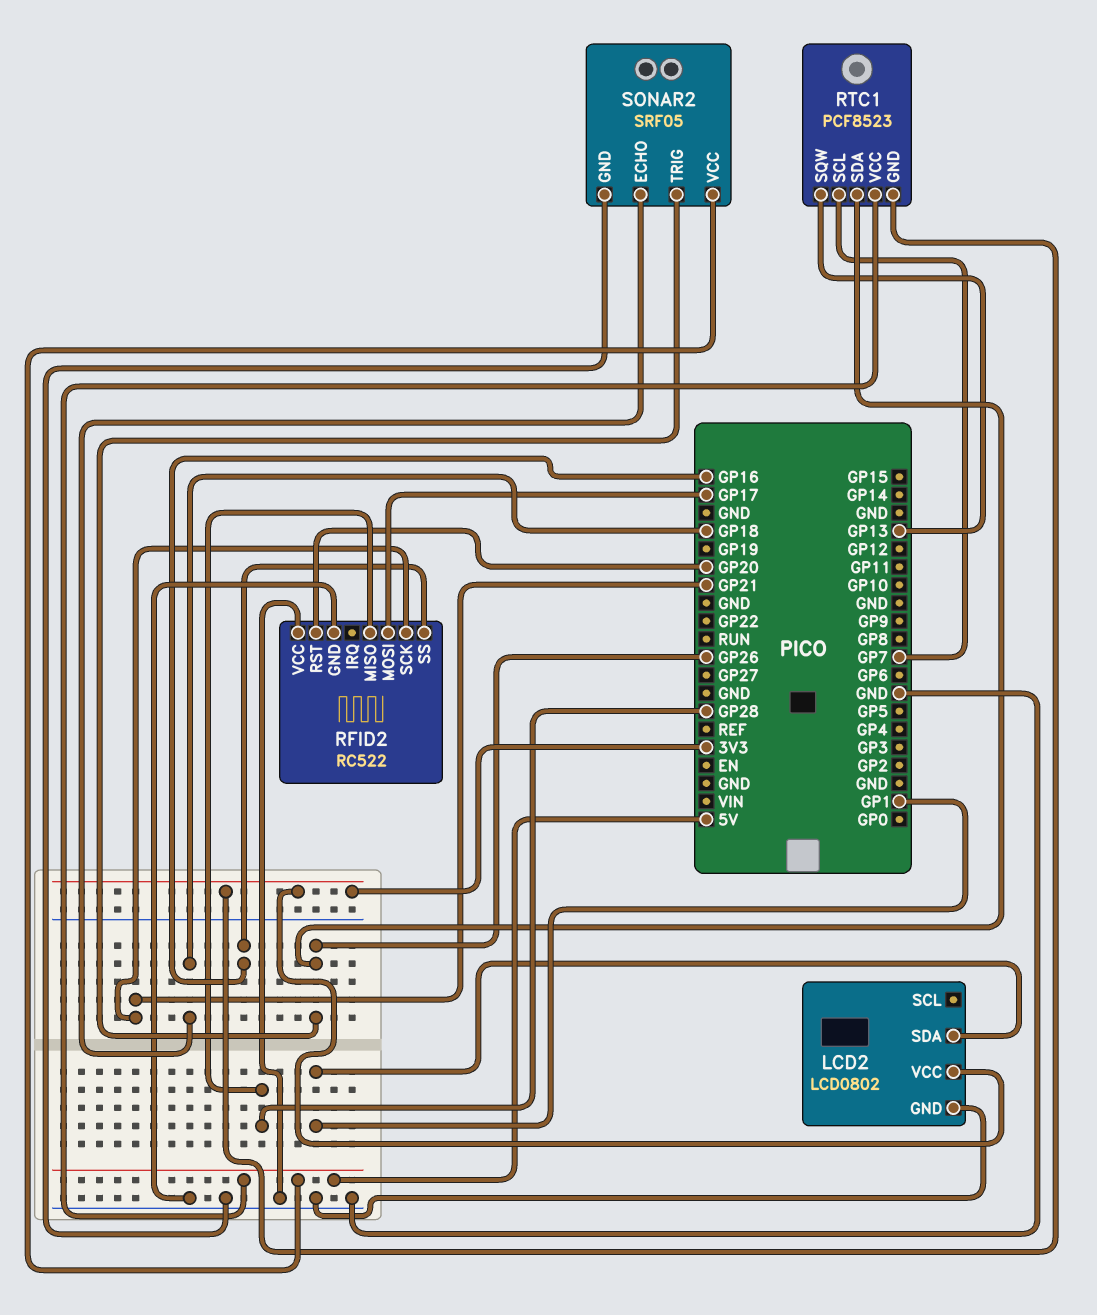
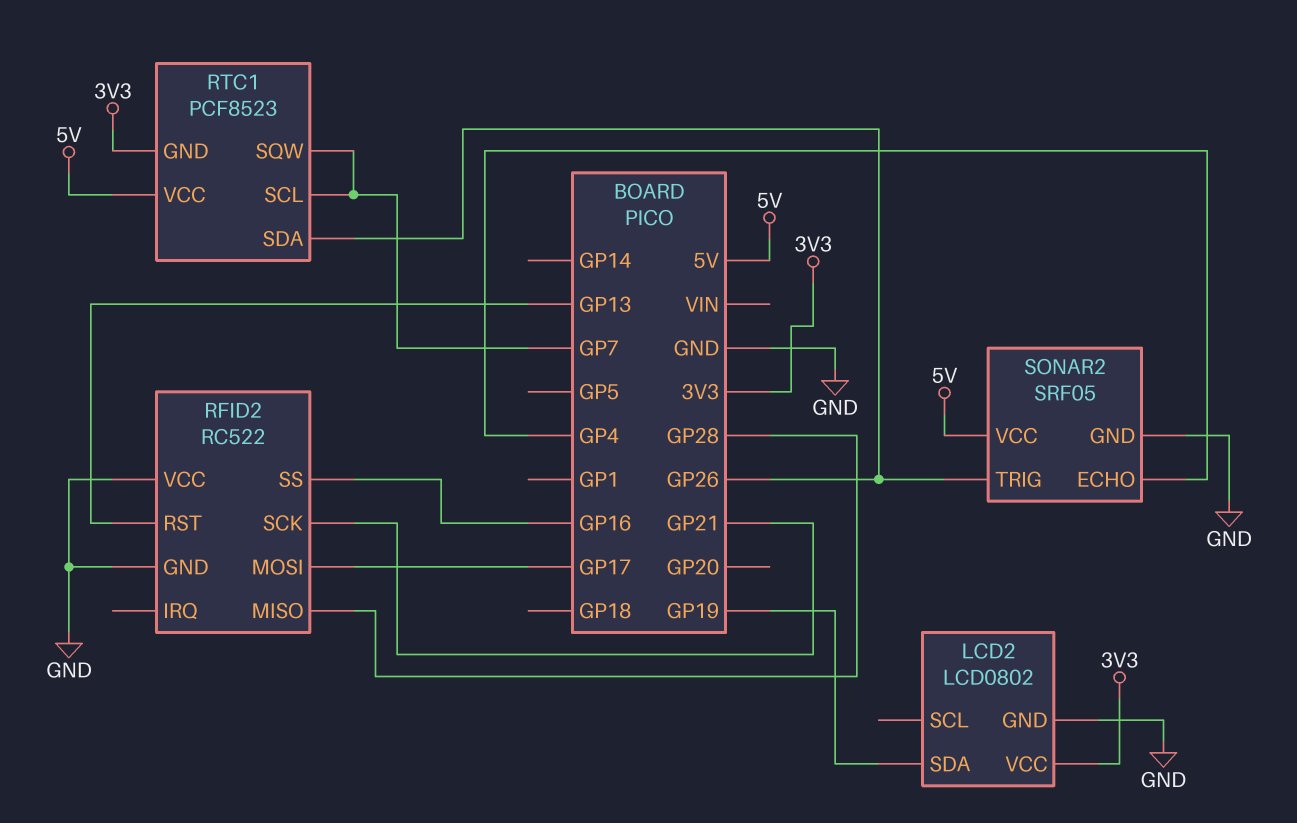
LCD2 pin SDA: GP1 -> GP19
RFID2 pin RST: GP20 -> GP13
RTC1 pin SQW: GP13 -> GP7
SONAR2 pin ECHO: GP18 -> GP4

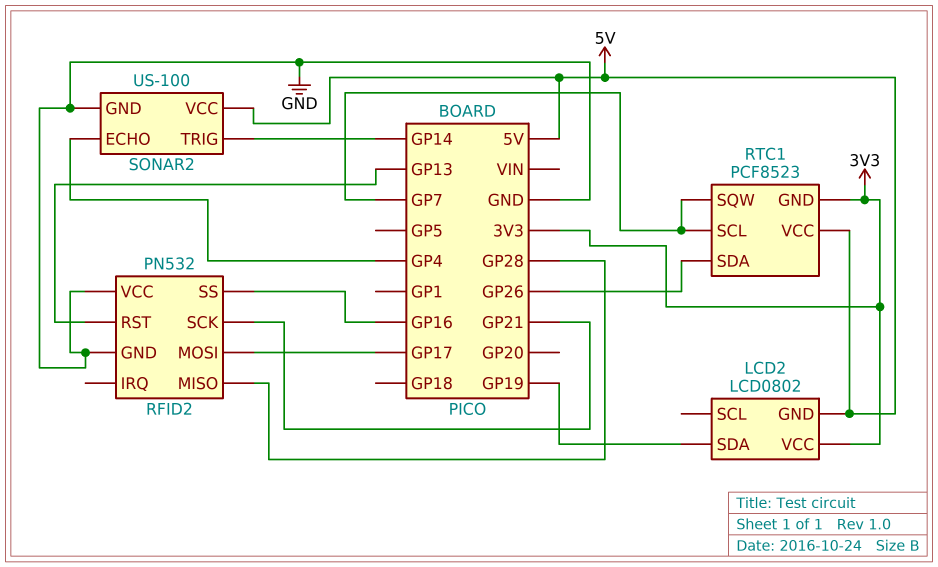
LCD2 pin GND: GND -> 5V
RFID2: RC522 -> PN532
SONAR2: SRF05 -> US-100
SONAR2 pin TRIG: GP26 -> GP14

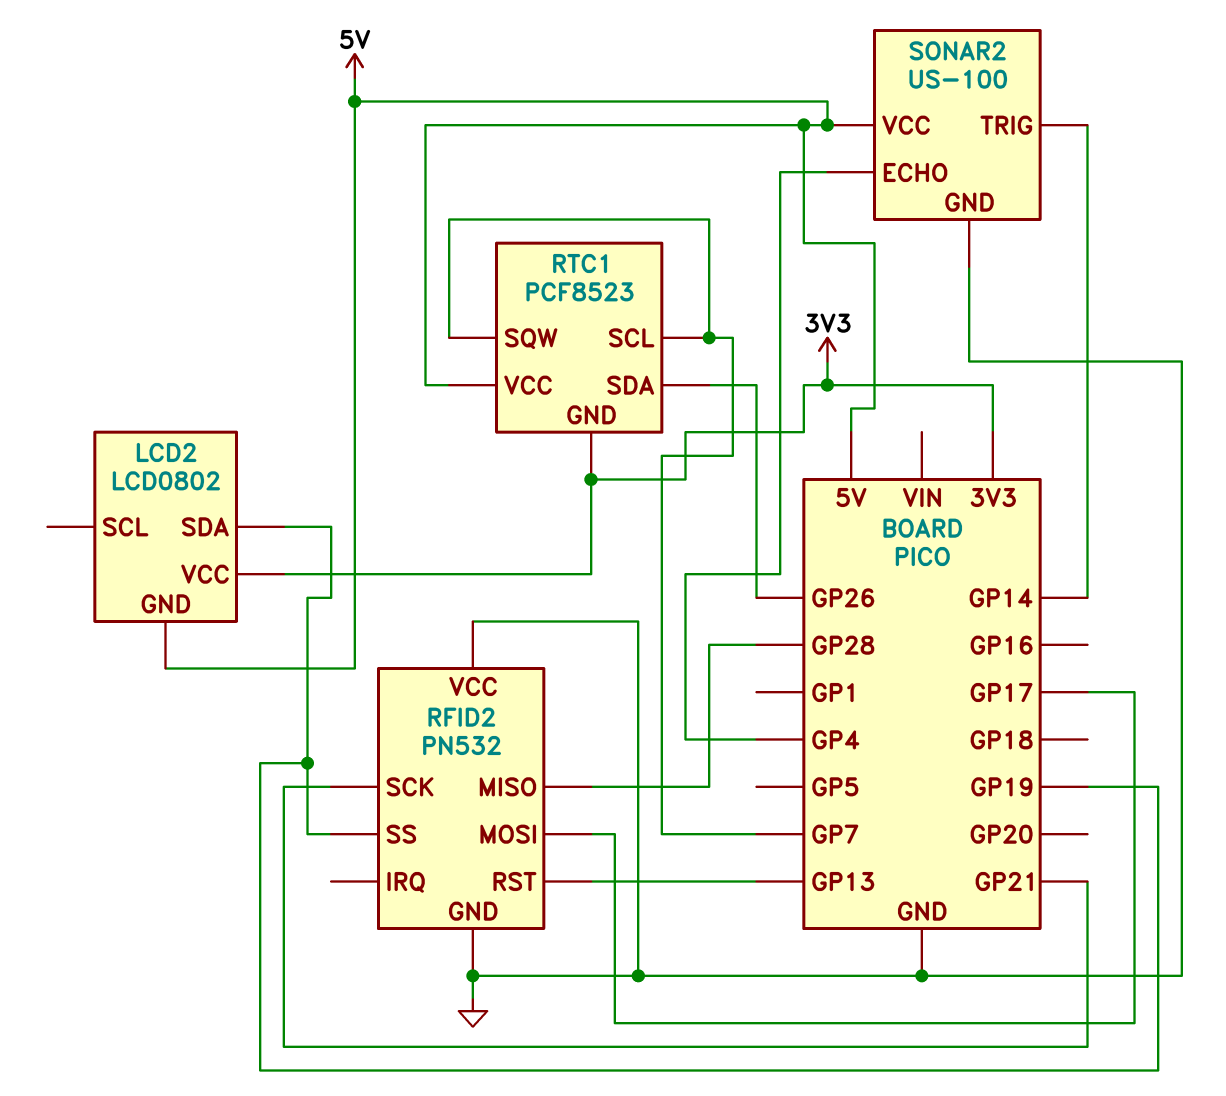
RFID2 pin SS: GP16 -> GP19

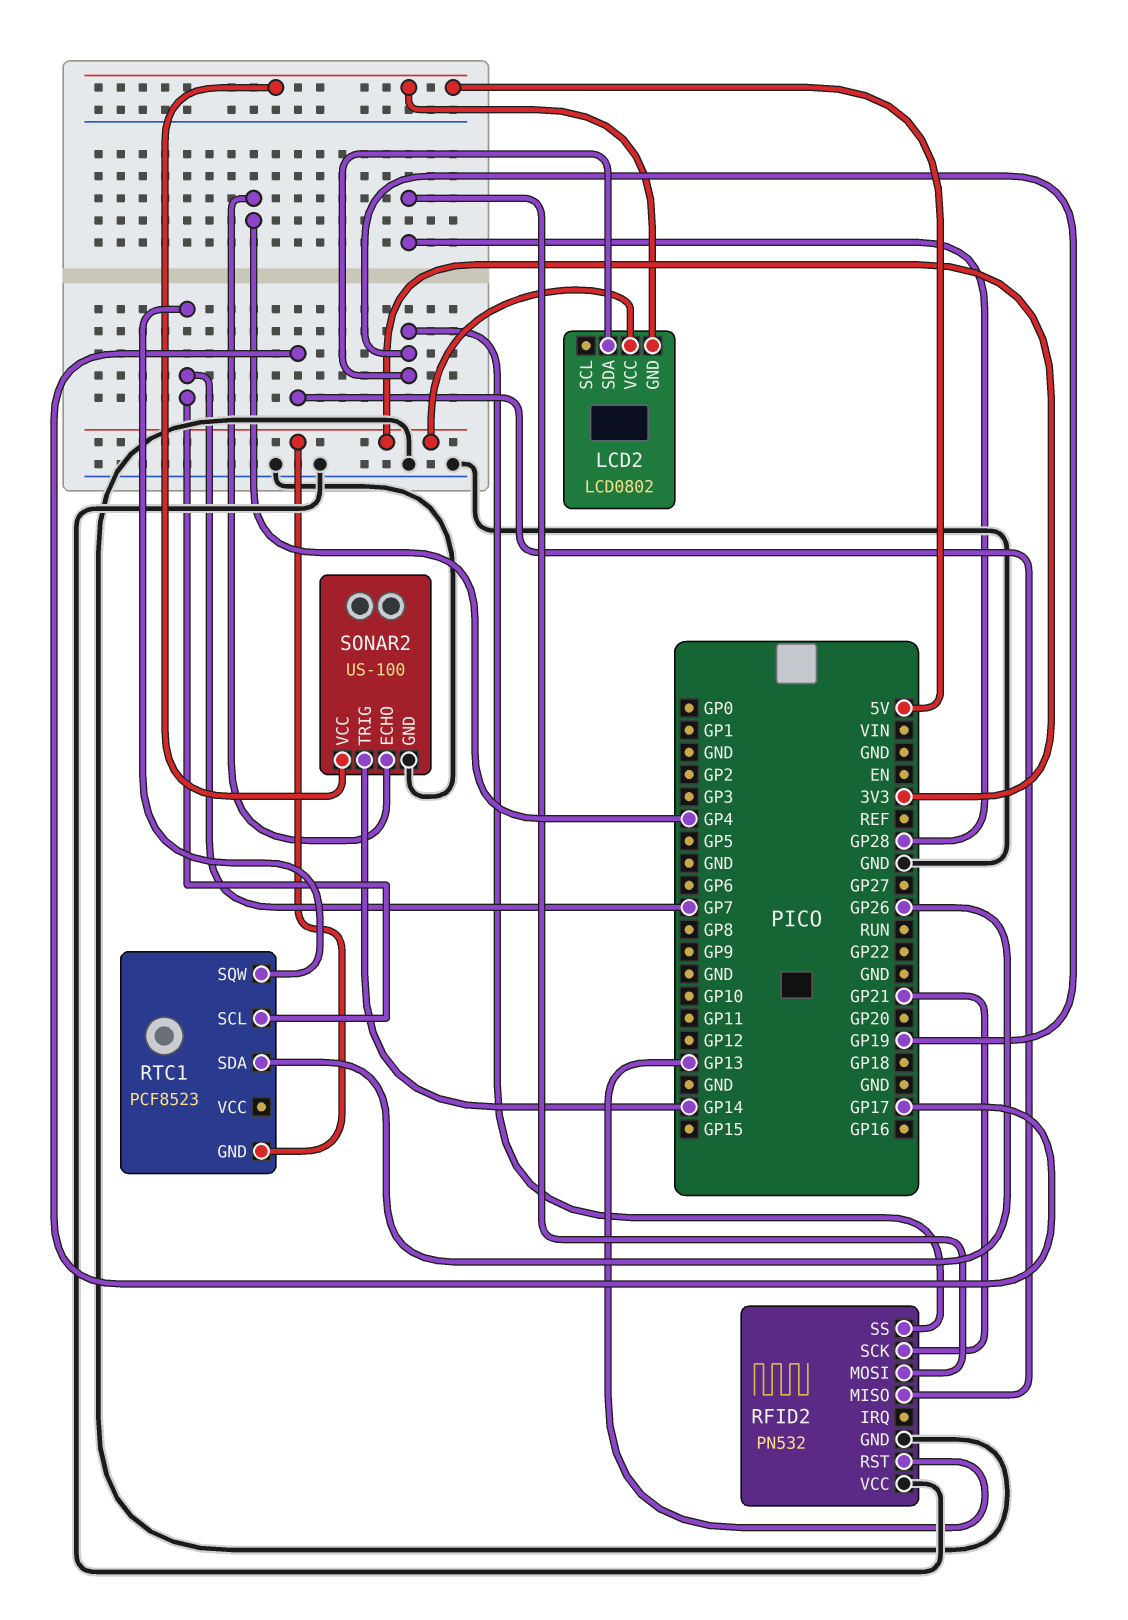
RFID2 pin MISO: GP28 -> GP17
RFID2 pin MOSI: GP17 -> GP28
RTC1 pin VCC: 5V -> none

